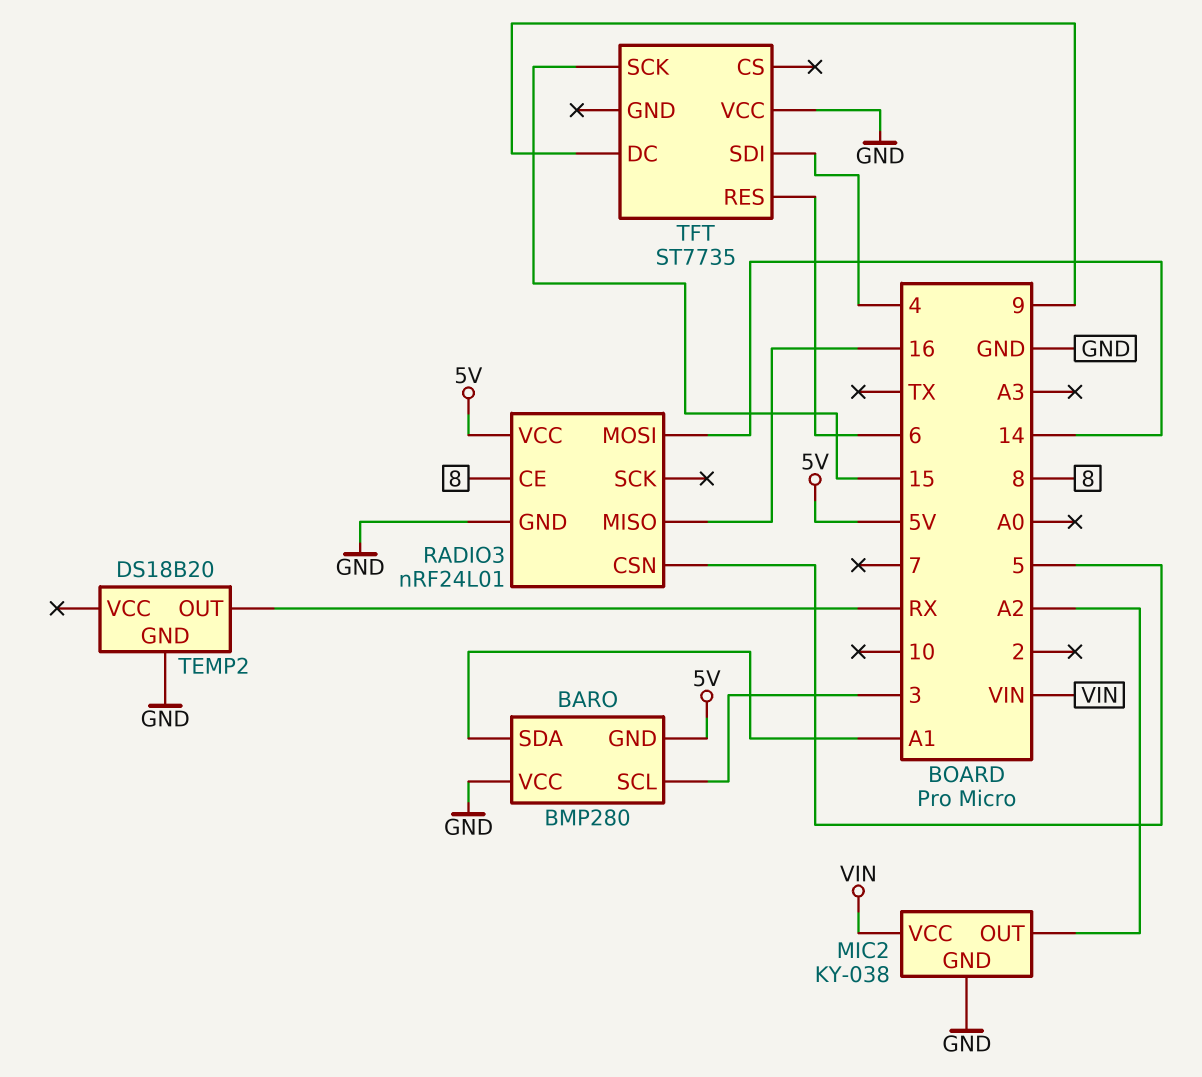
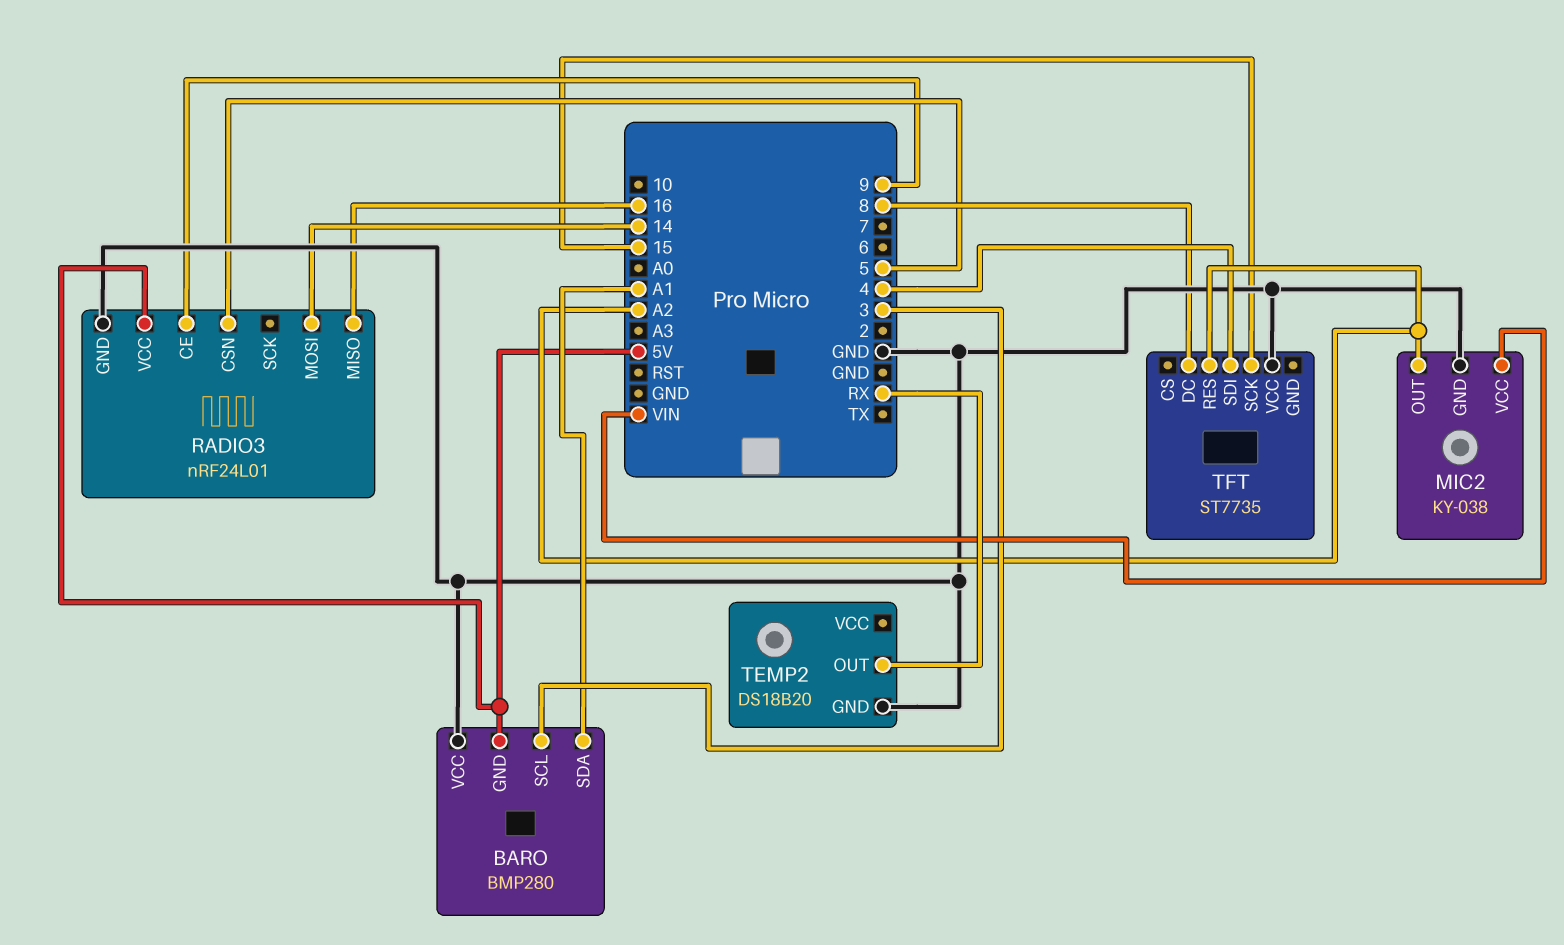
RADIO3 pin CE: 8 -> 9
TFT pin DC: 9 -> 8
TFT pin RES: 6 -> A2

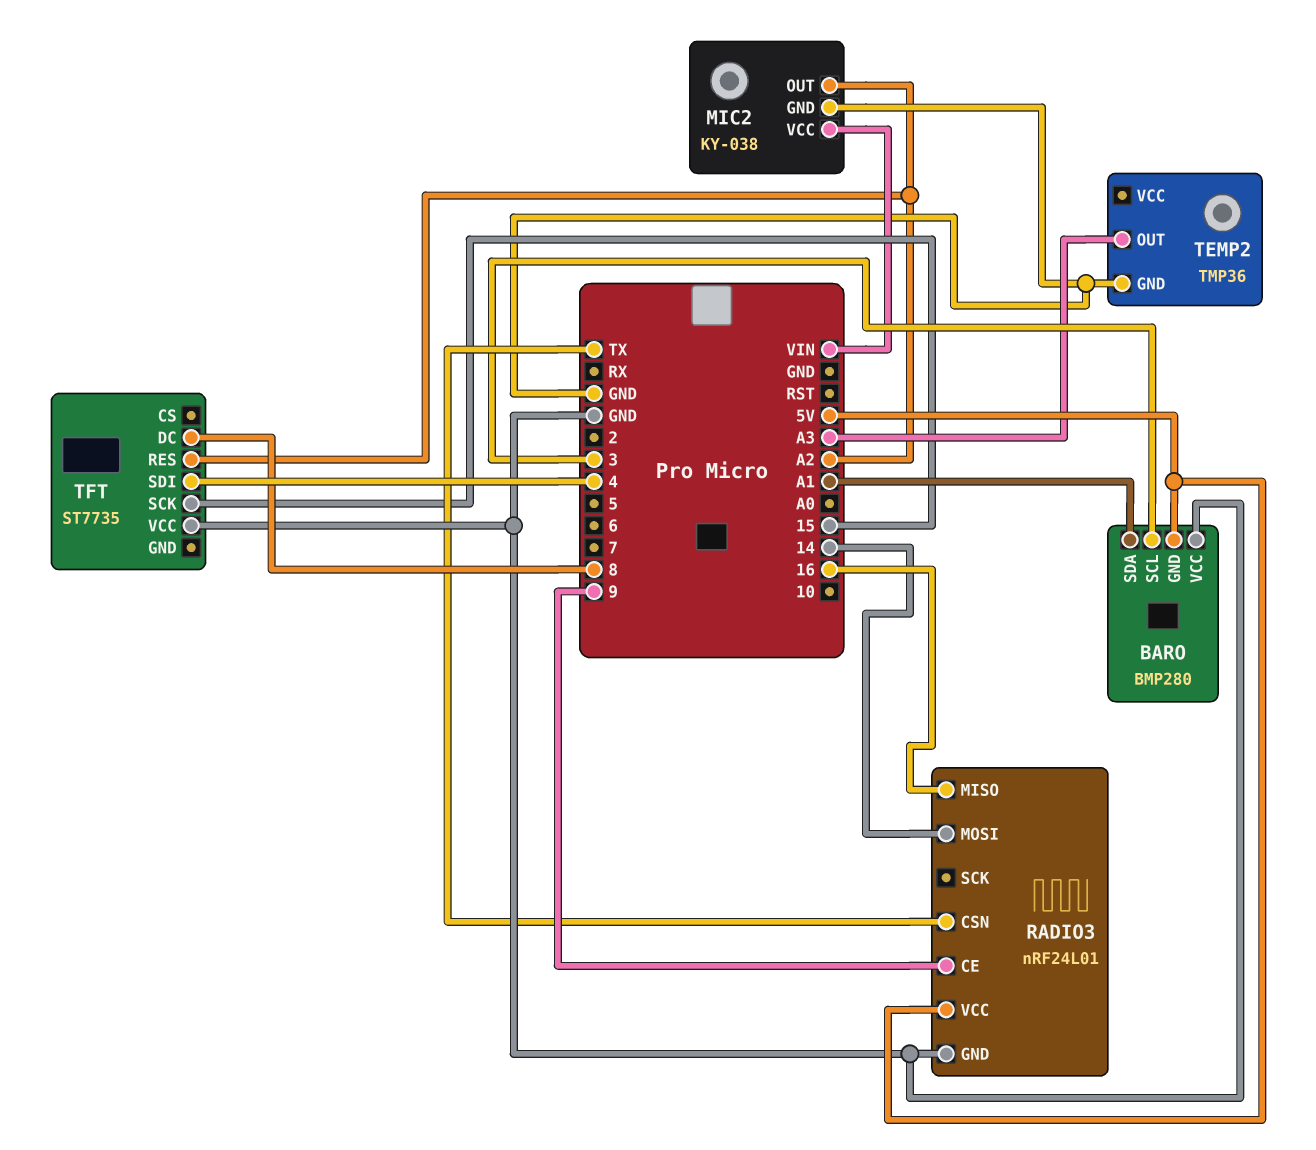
RADIO3 pin CSN: 5 -> TX
TEMP2: DS18B20 -> TMP36
TEMP2 pin OUT: RX -> A3

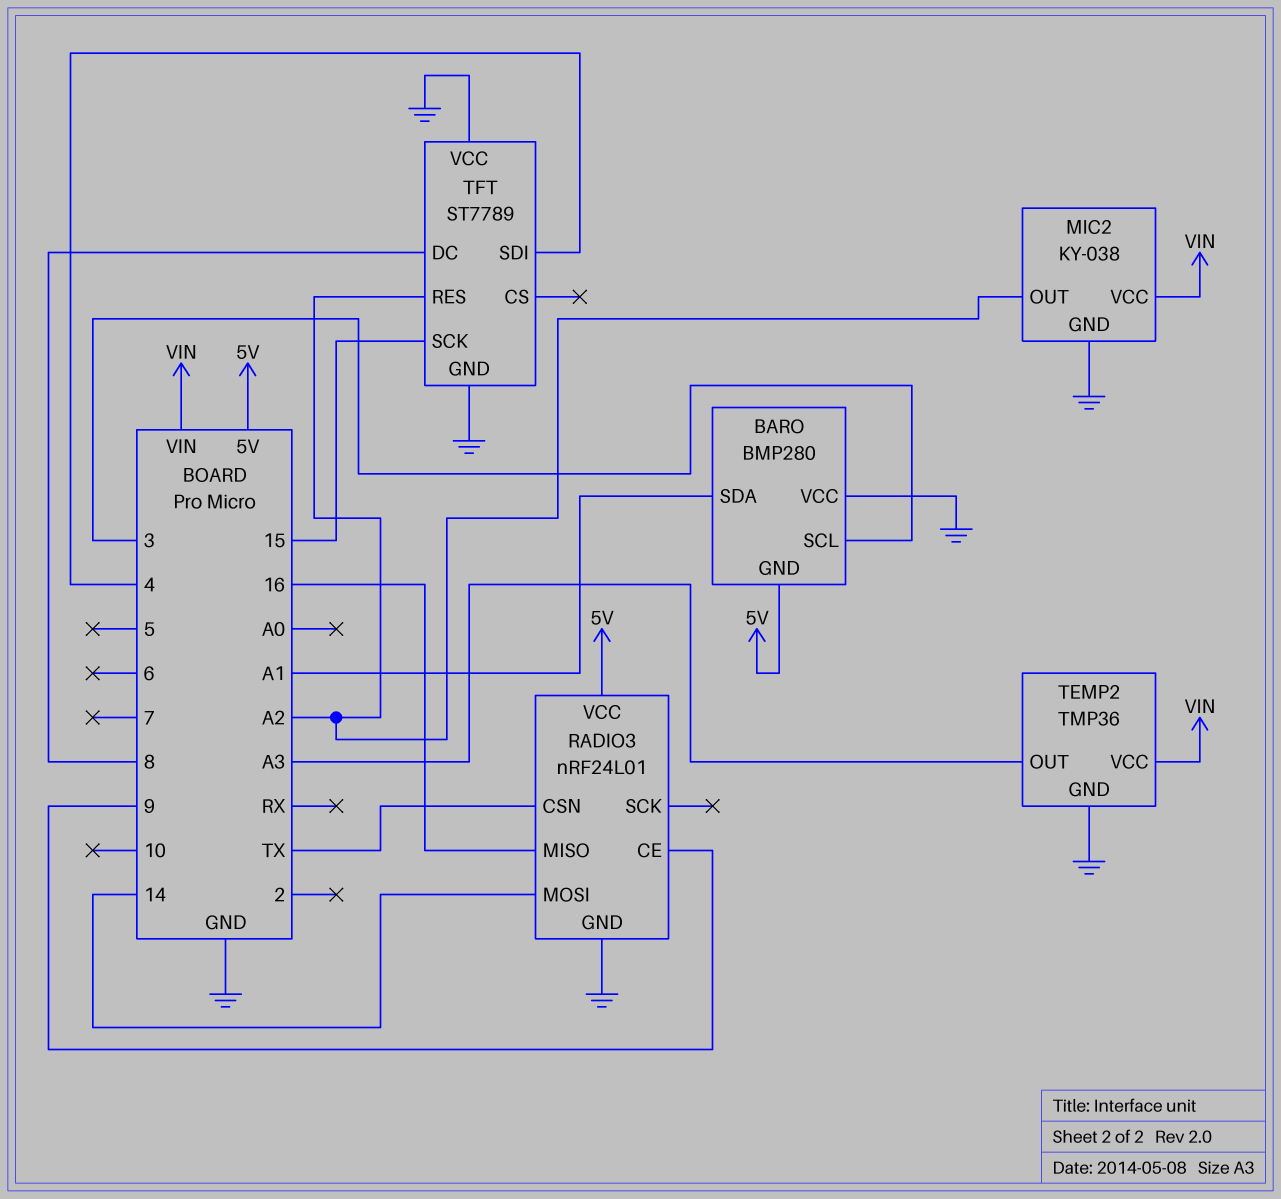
TEMP2 pin VCC: none -> VIN
TFT: ST7735 -> ST7789
TFT pin GND: none -> GND

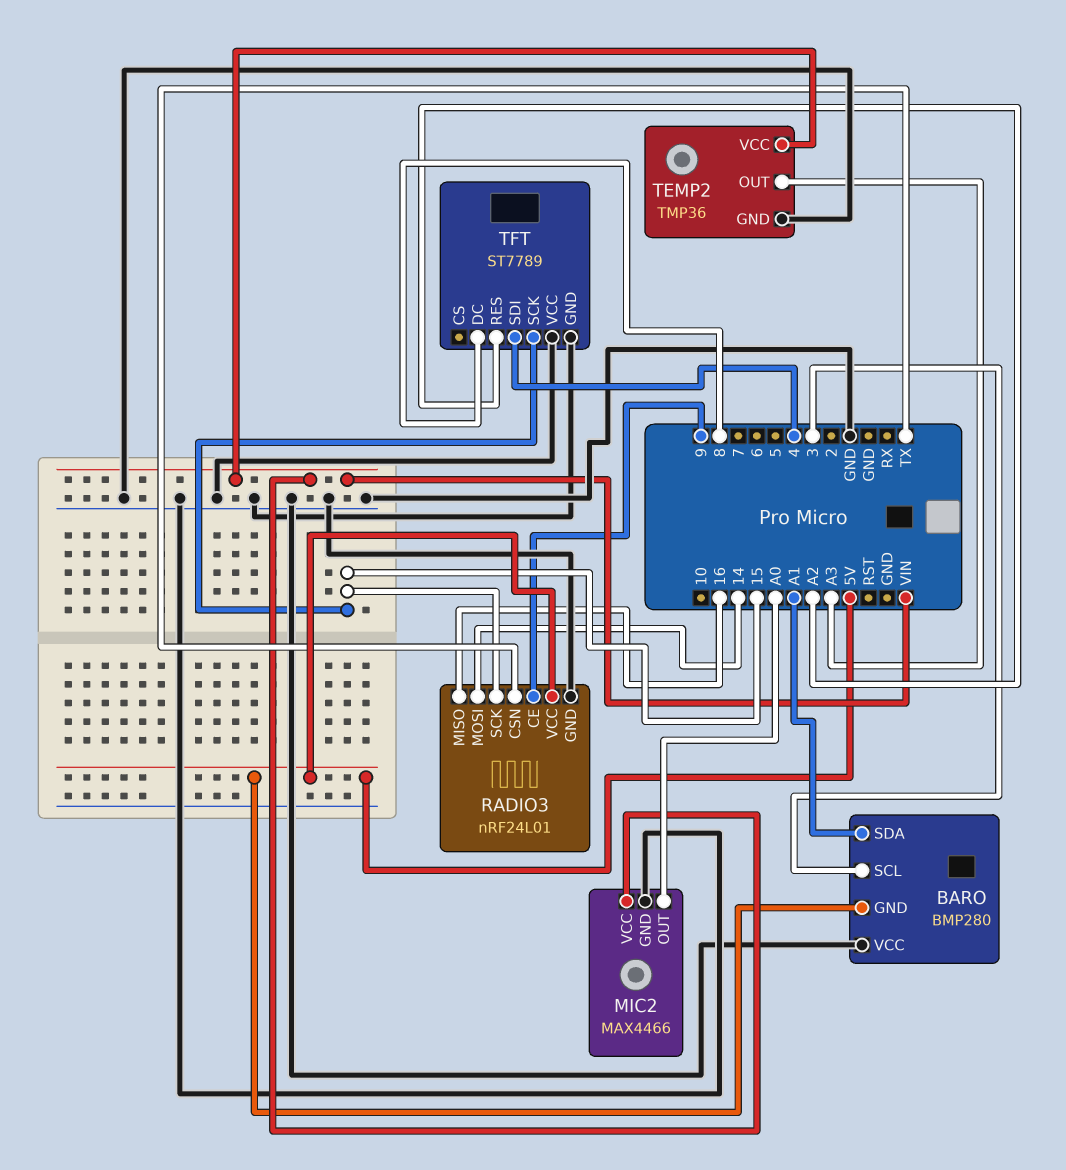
MIC2: KY-038 -> MAX4466
MIC2 pin OUT: A2 -> A0
RADIO3 pin SCK: none -> 15

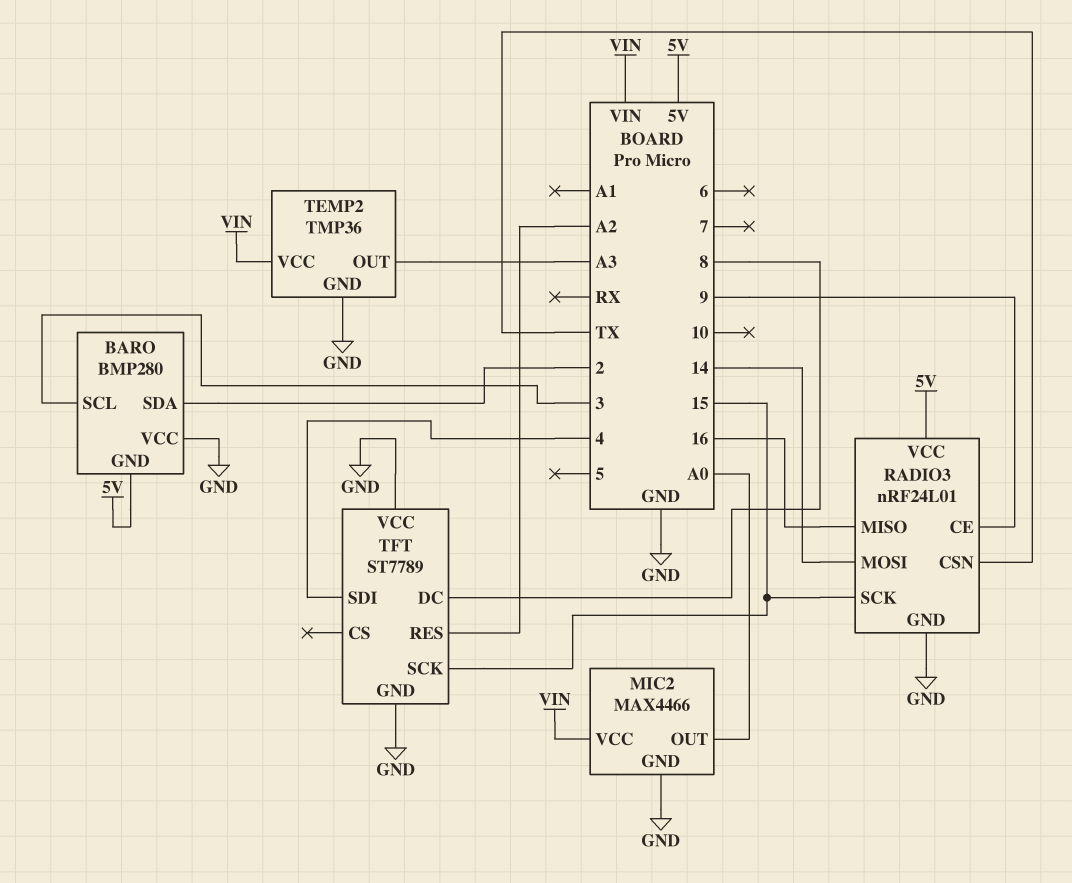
BARO pin SDA: A1 -> 2

